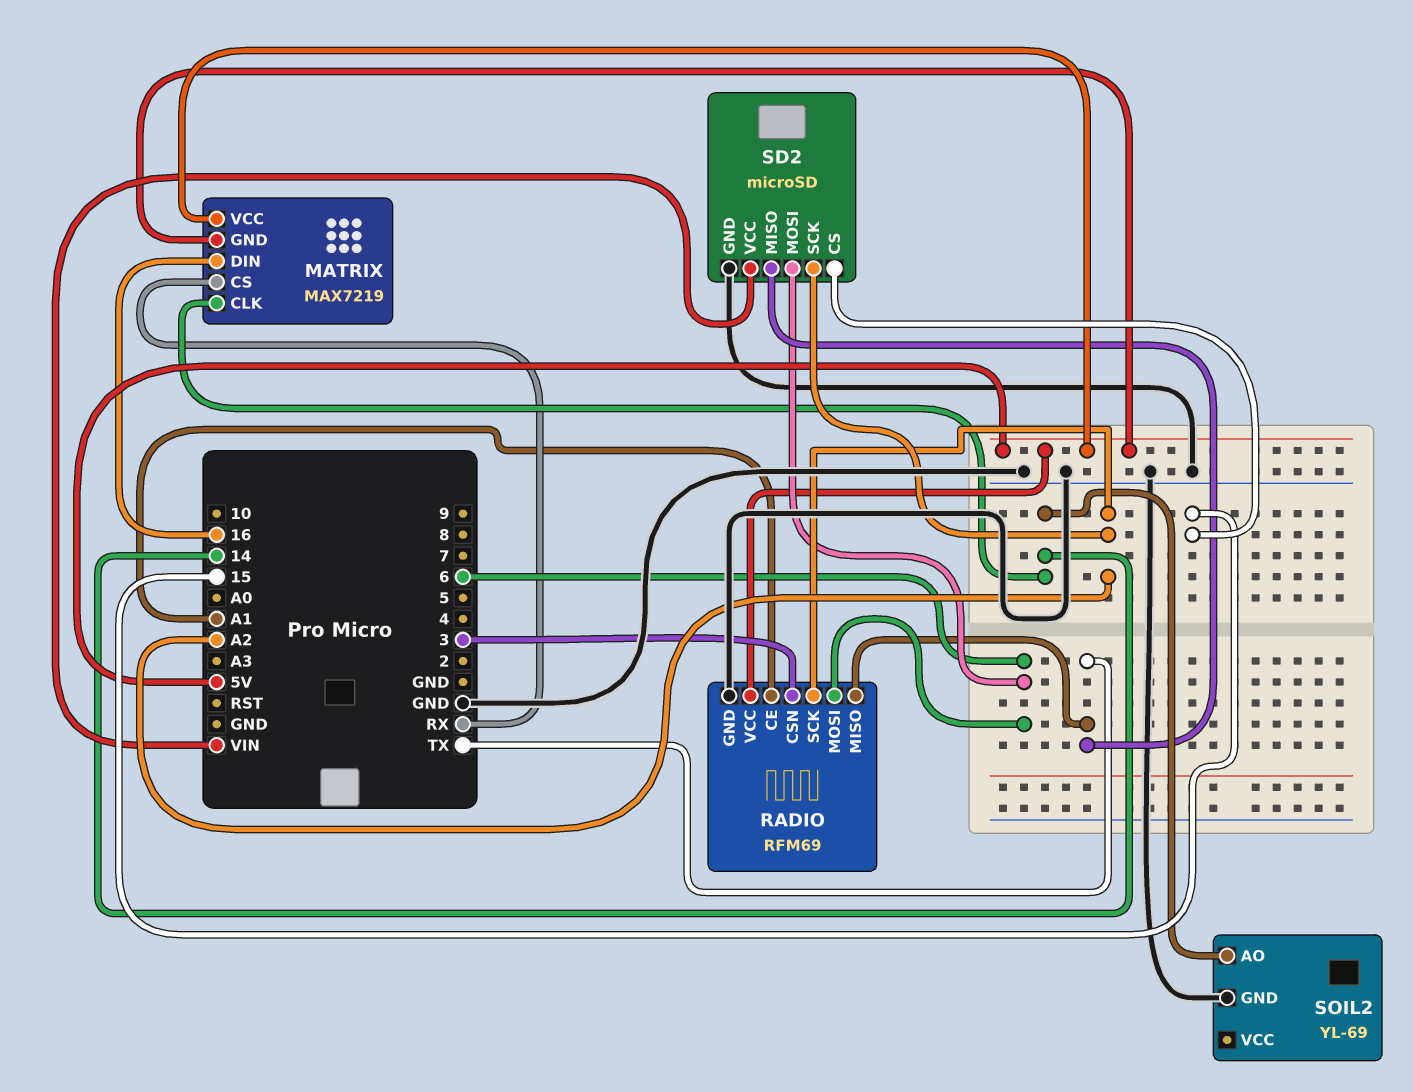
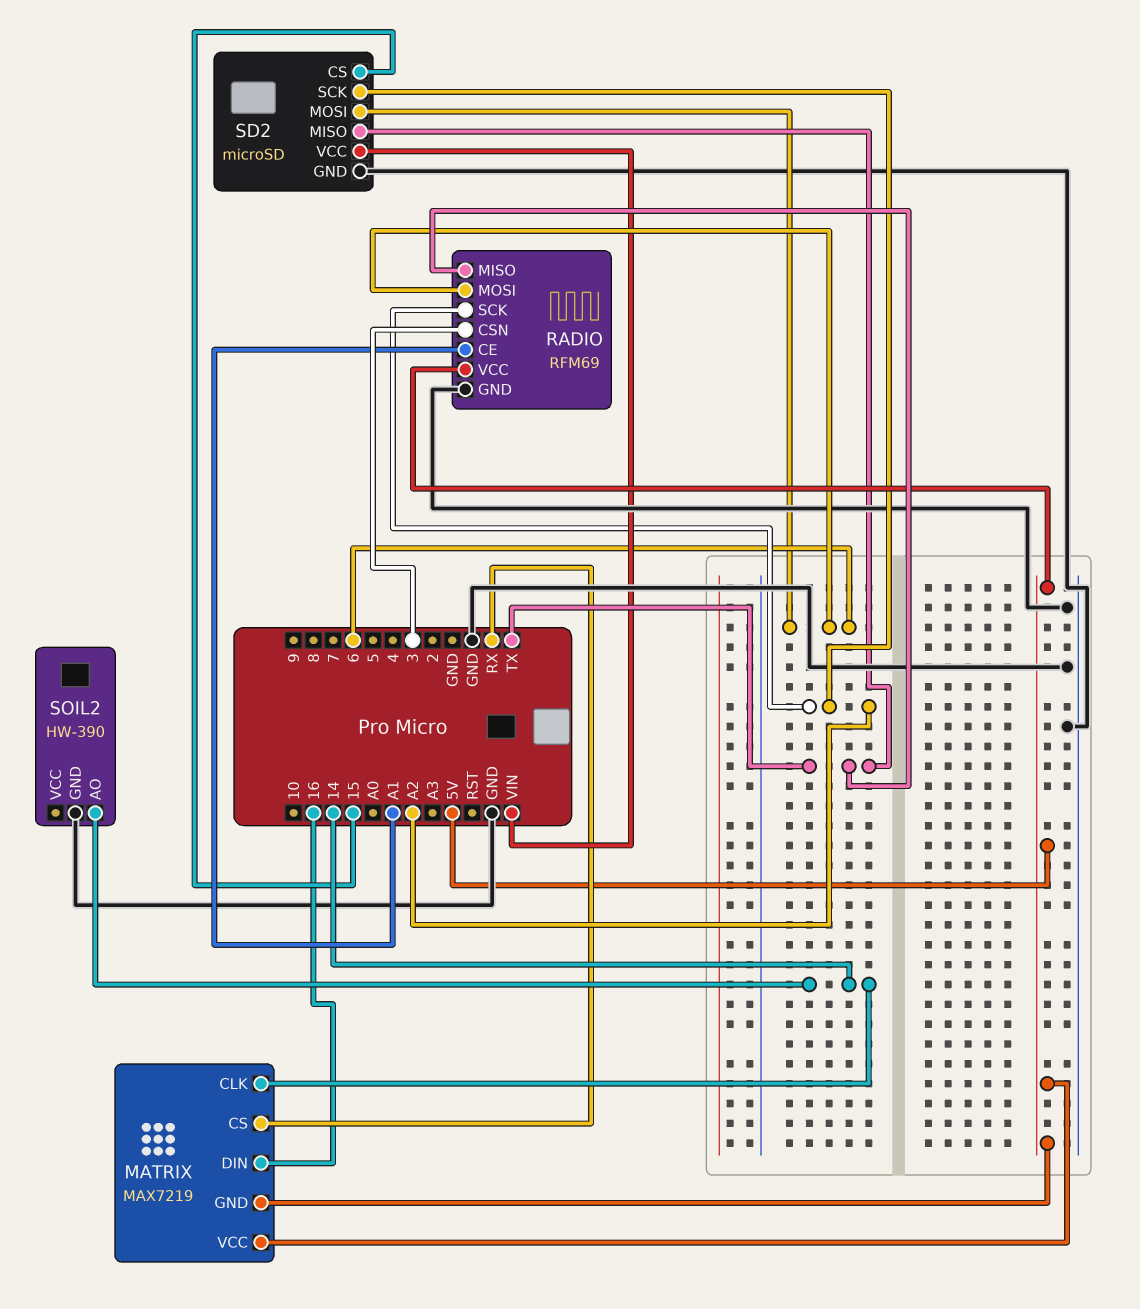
SOIL2: YL-69 -> HW-390

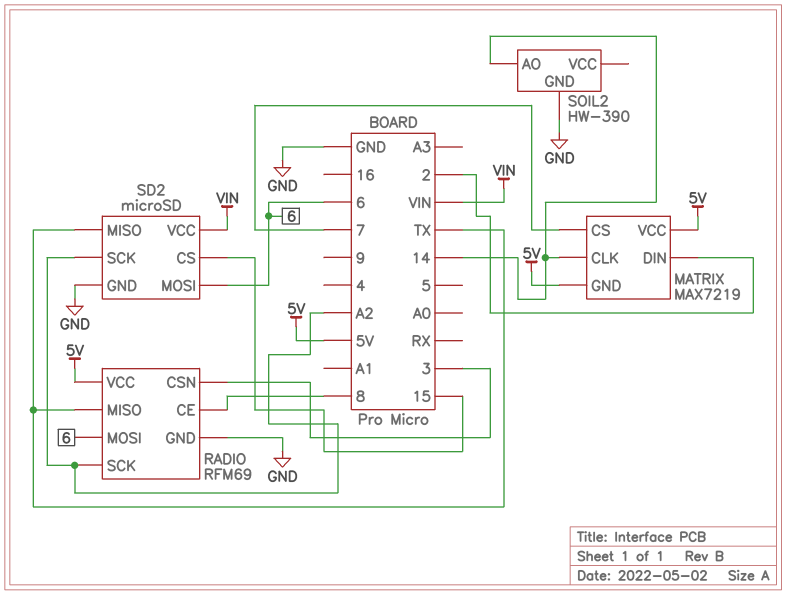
MATRIX pin CS: RX -> 7
MATRIX pin DIN: 16 -> 2
RADIO pin CE: A1 -> 8

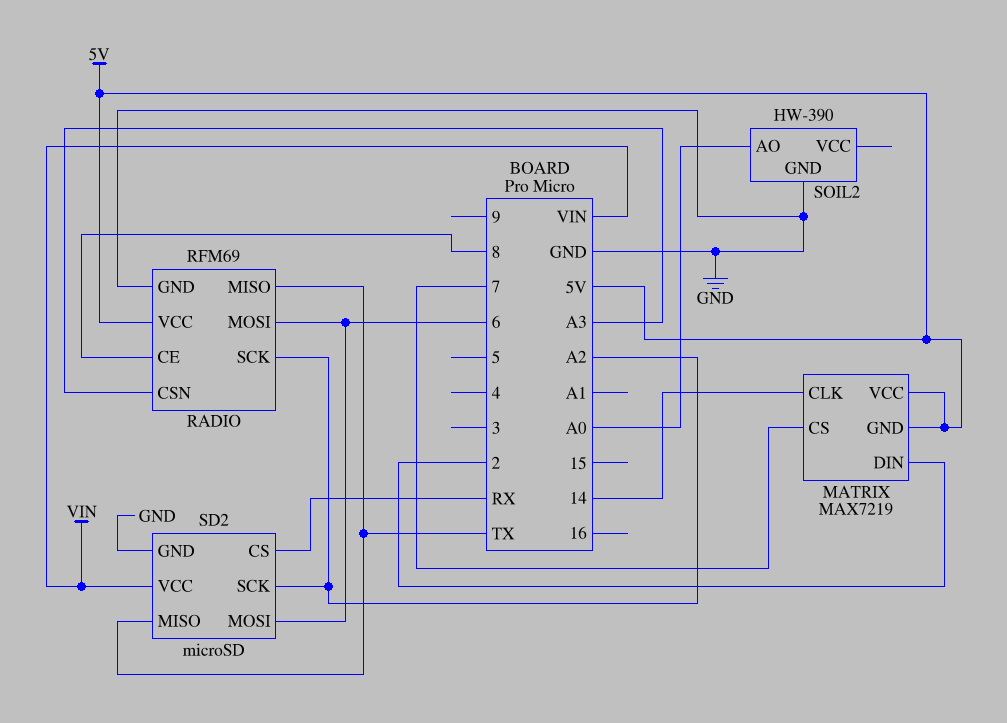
RADIO pin CSN: 3 -> A3
SD2 pin CS: 15 -> RX
SOIL2 pin AO: 14 -> A0

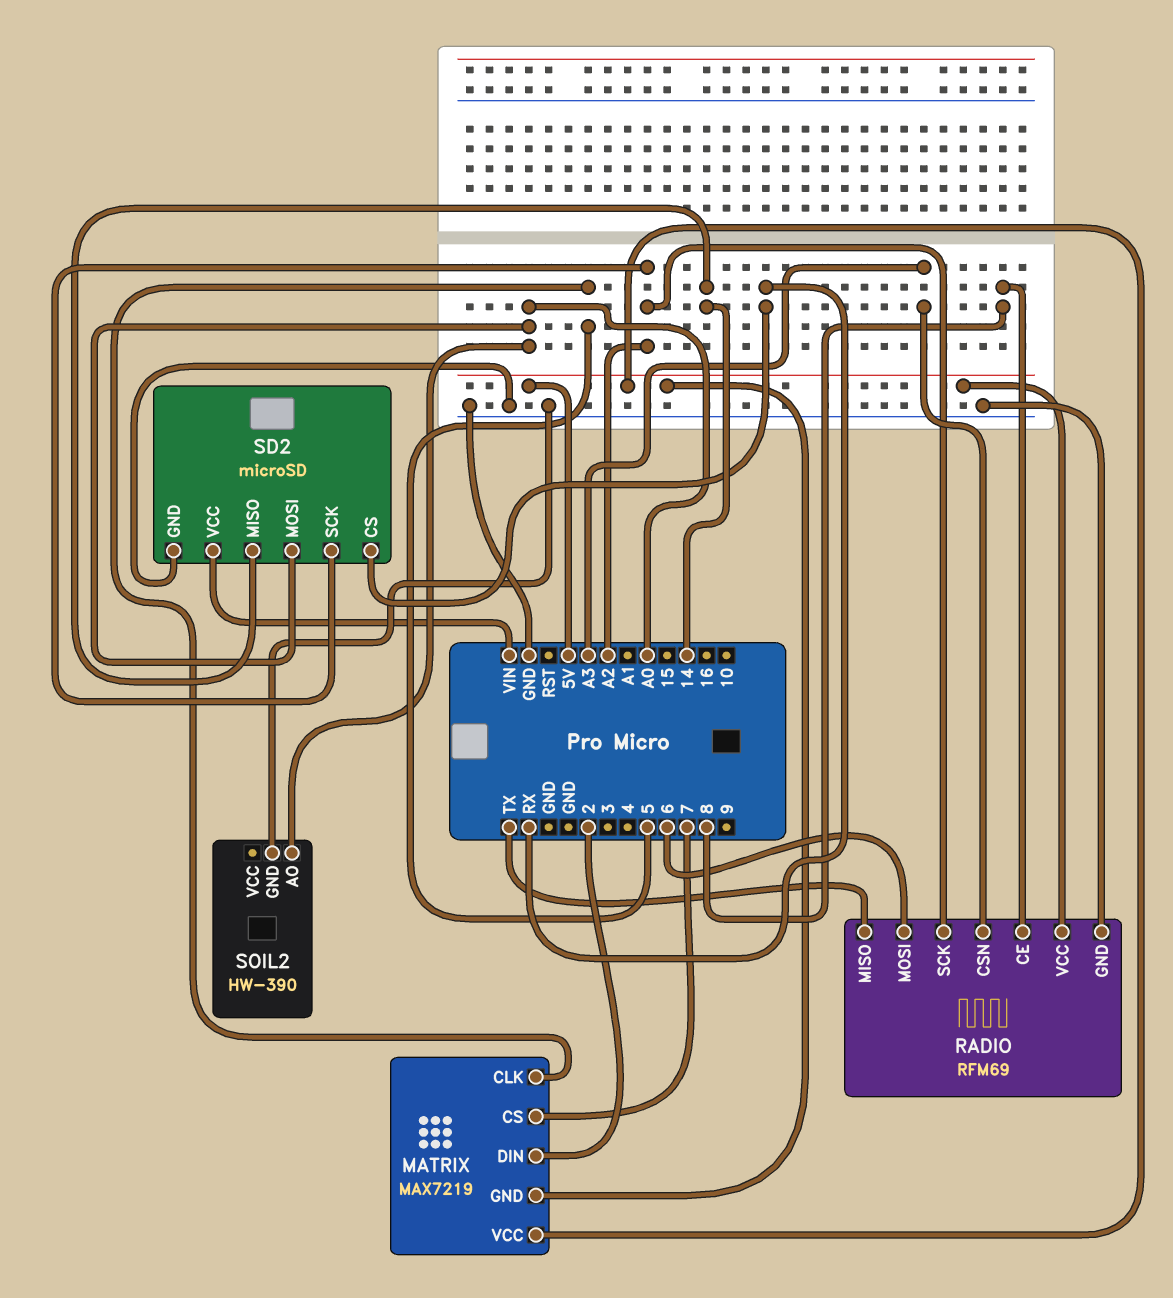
MATRIX pin CLK: 14 -> 5
SD2 pin MISO: TX -> 14
SD2 pin MOSI: 6 -> A0

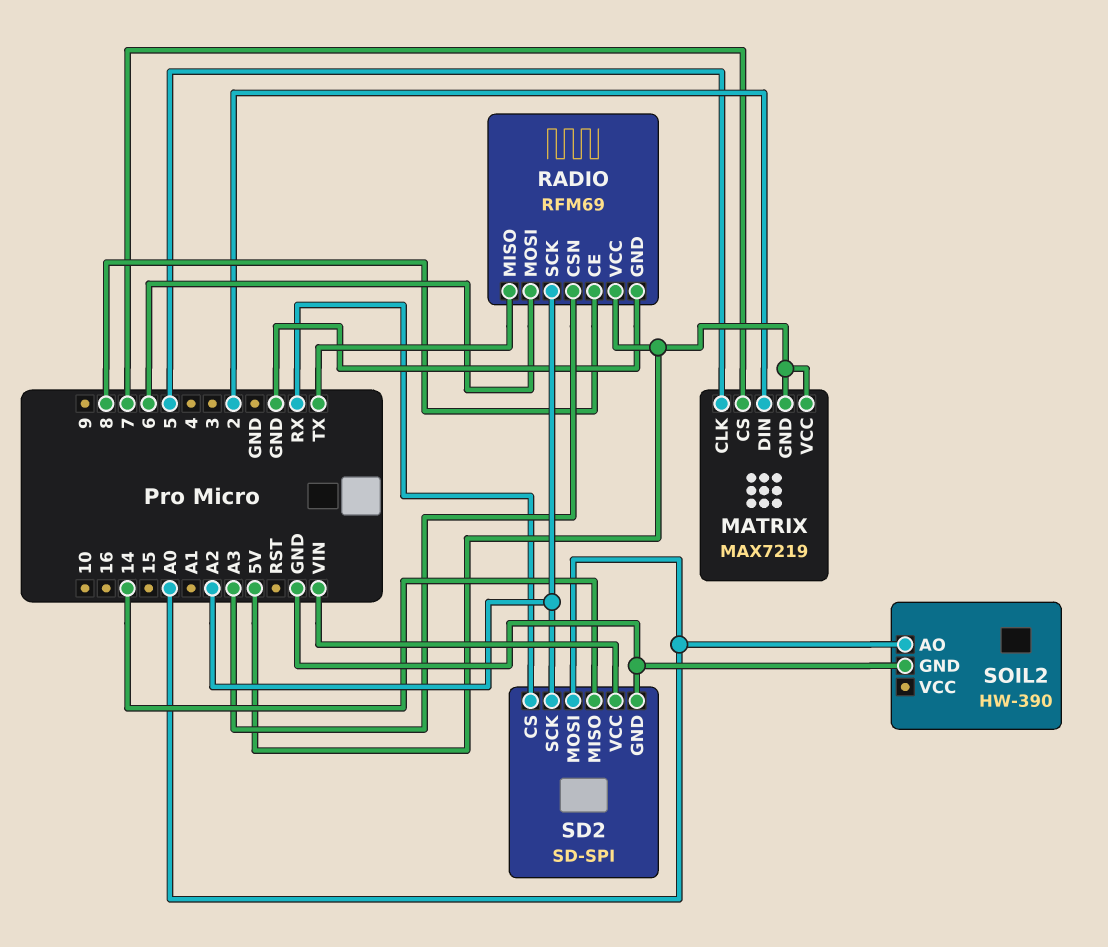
SD2: microSD -> SD-SPI

